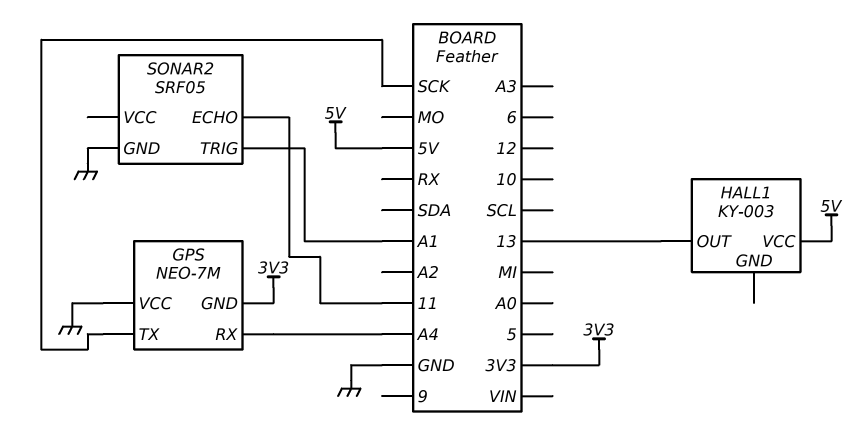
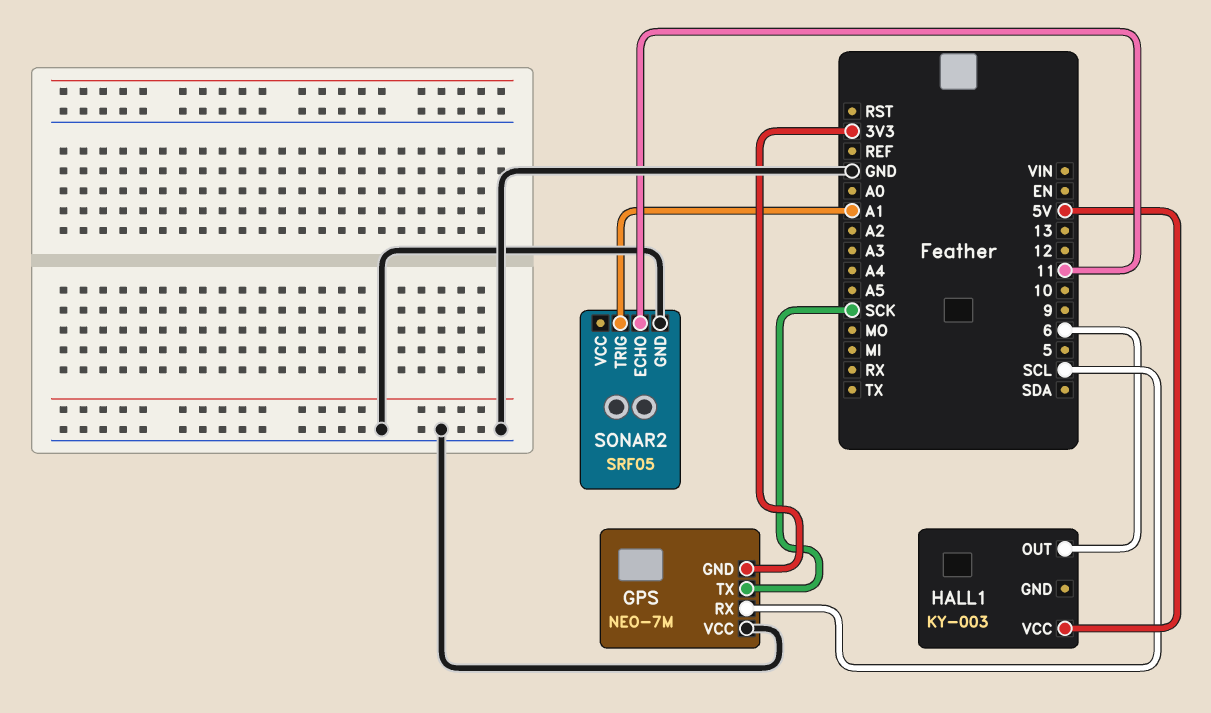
GPS pin RX: A4 -> SCL
HALL1 pin OUT: 13 -> 6

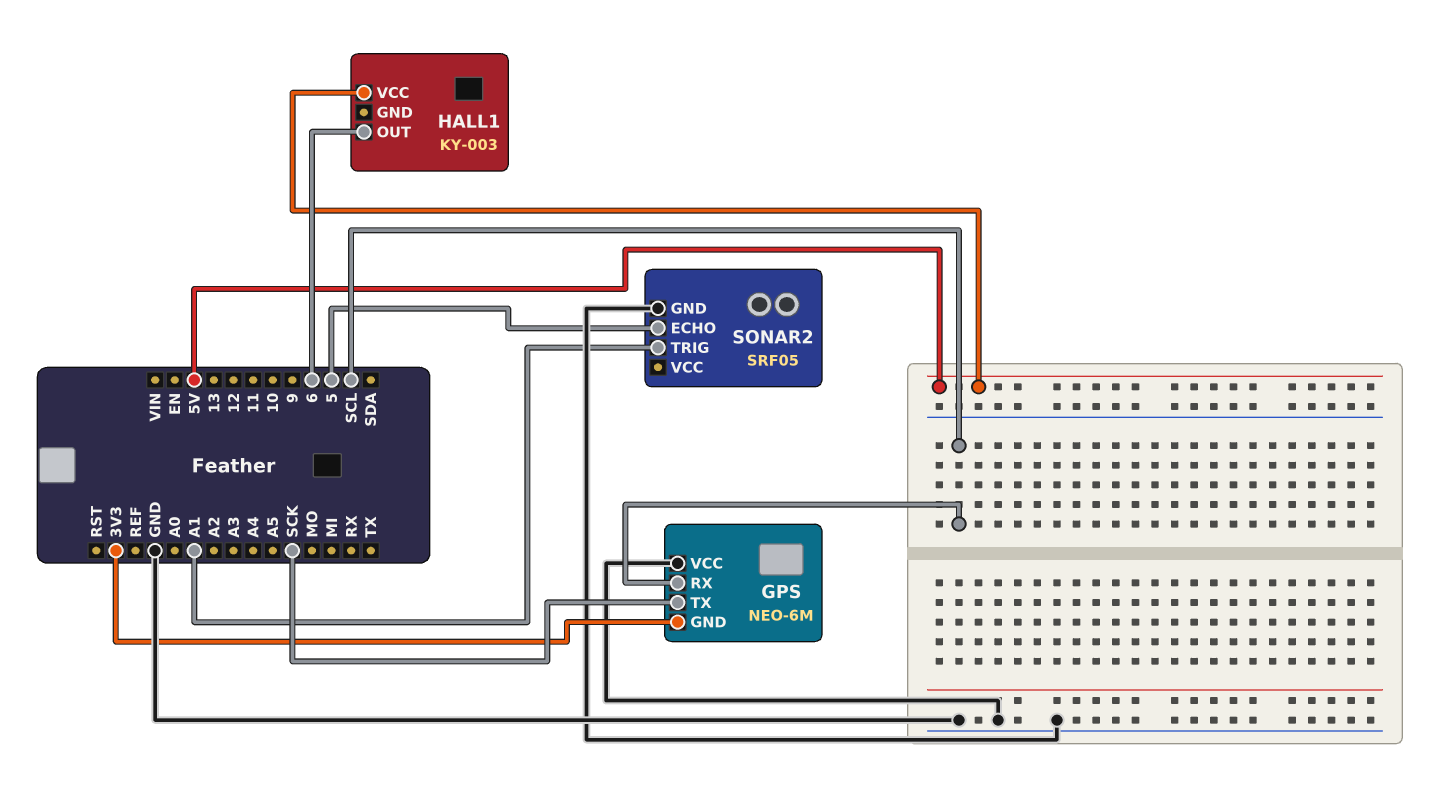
GPS: NEO-7M -> NEO-6M
SONAR2 pin ECHO: 11 -> 5

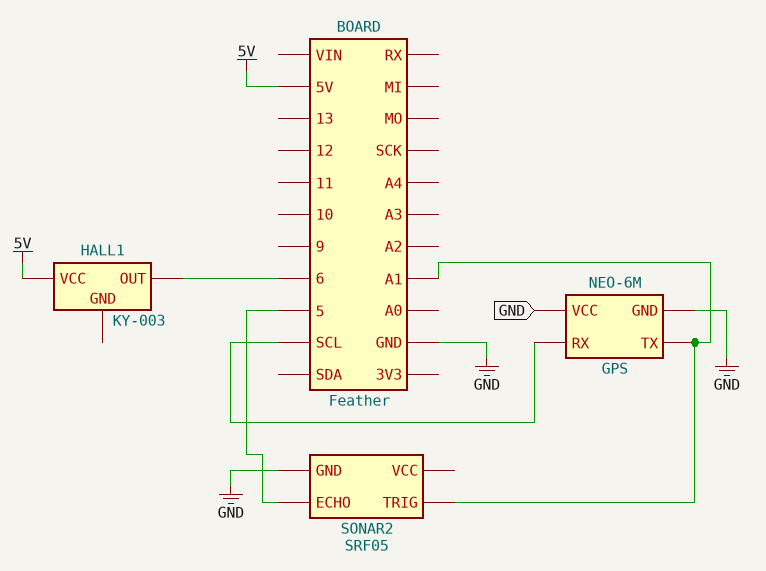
GPS pin GND: 3V3 -> GND
GPS pin TX: SCK -> A1

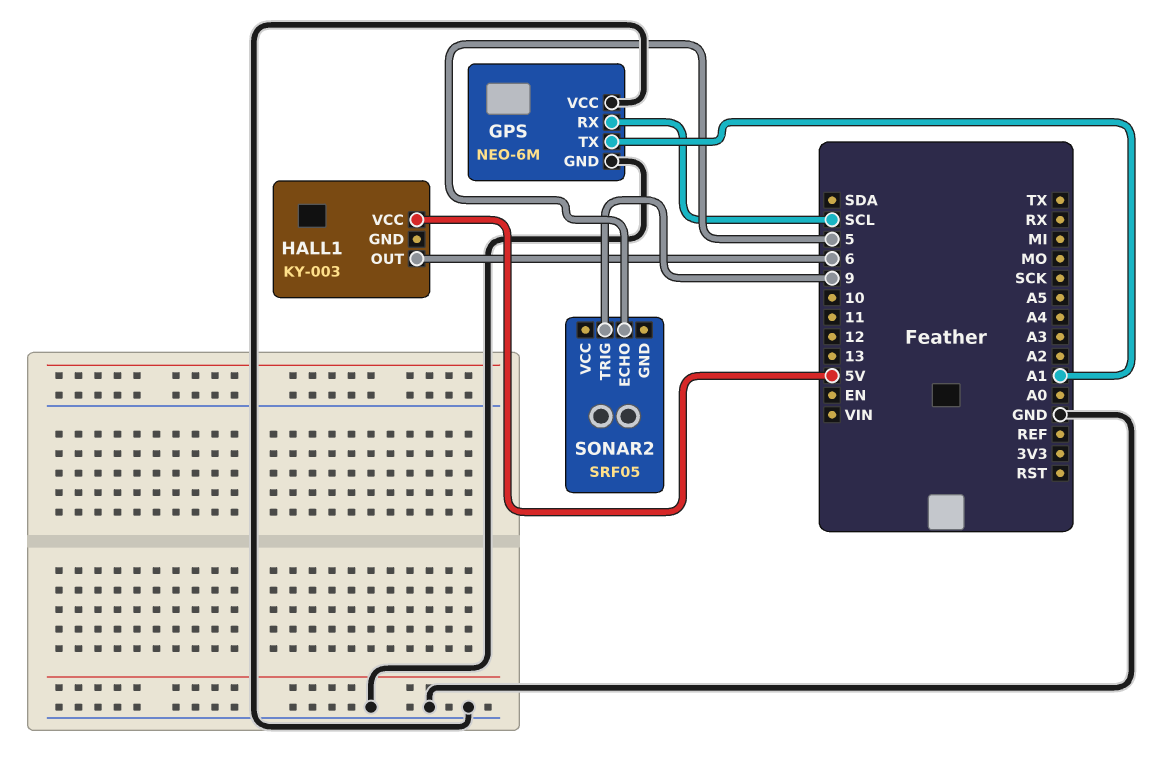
SONAR2 pin GND: GND -> none
SONAR2 pin TRIG: A1 -> 9

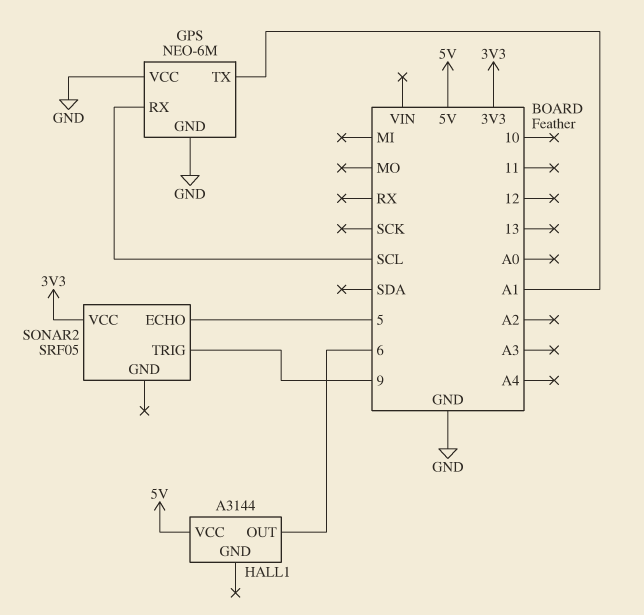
HALL1: KY-003 -> A3144
SONAR2 pin VCC: none -> 3V3

